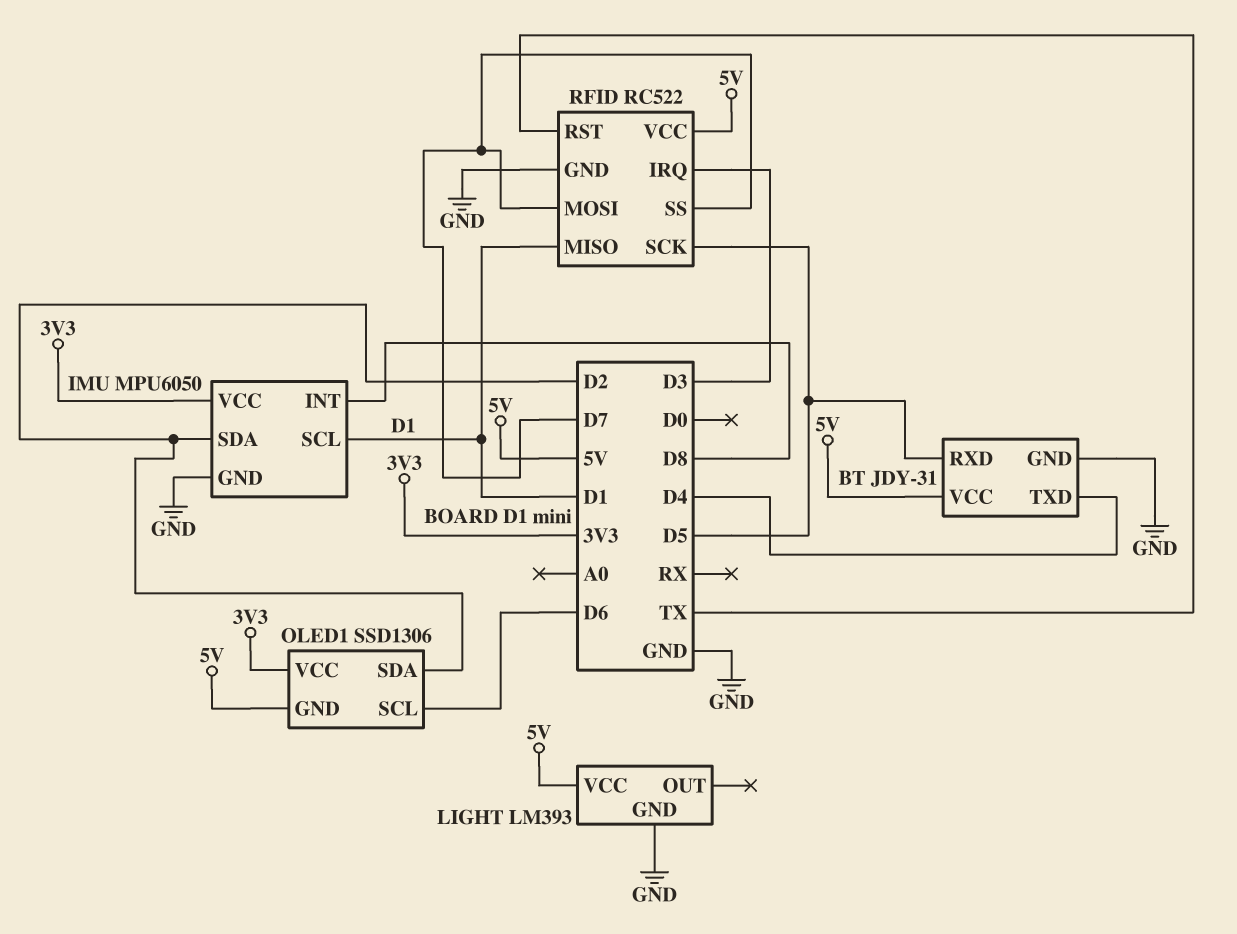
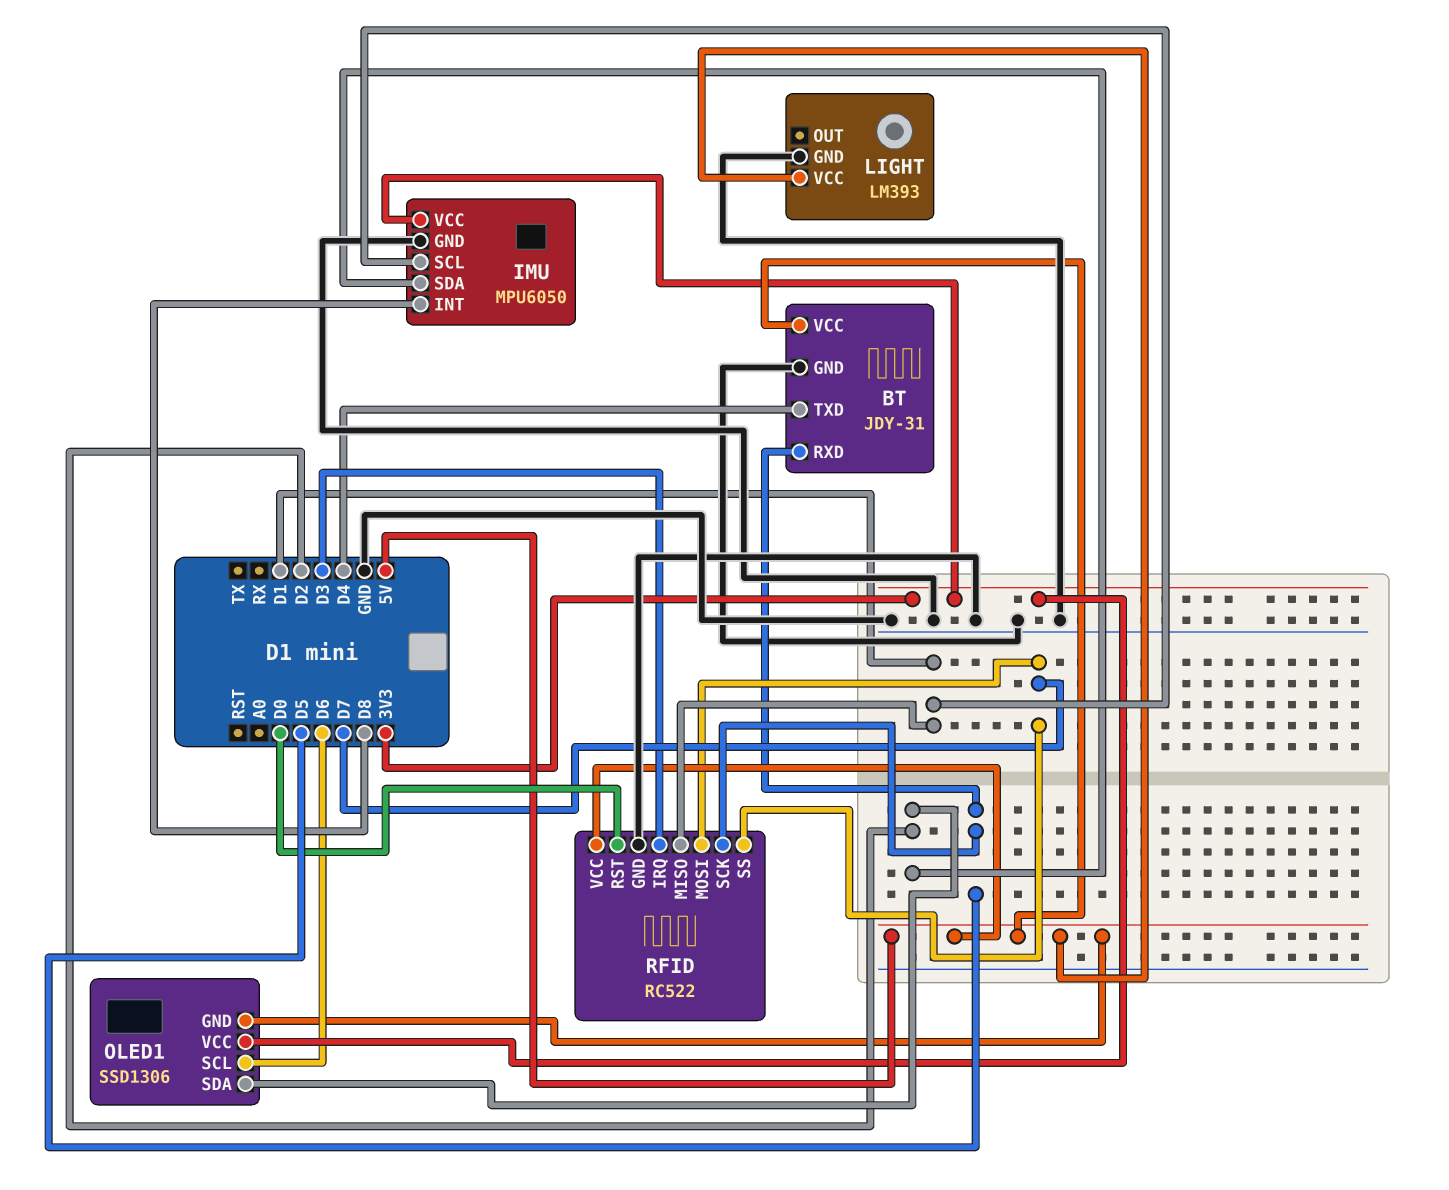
RFID pin RST: TX -> D0

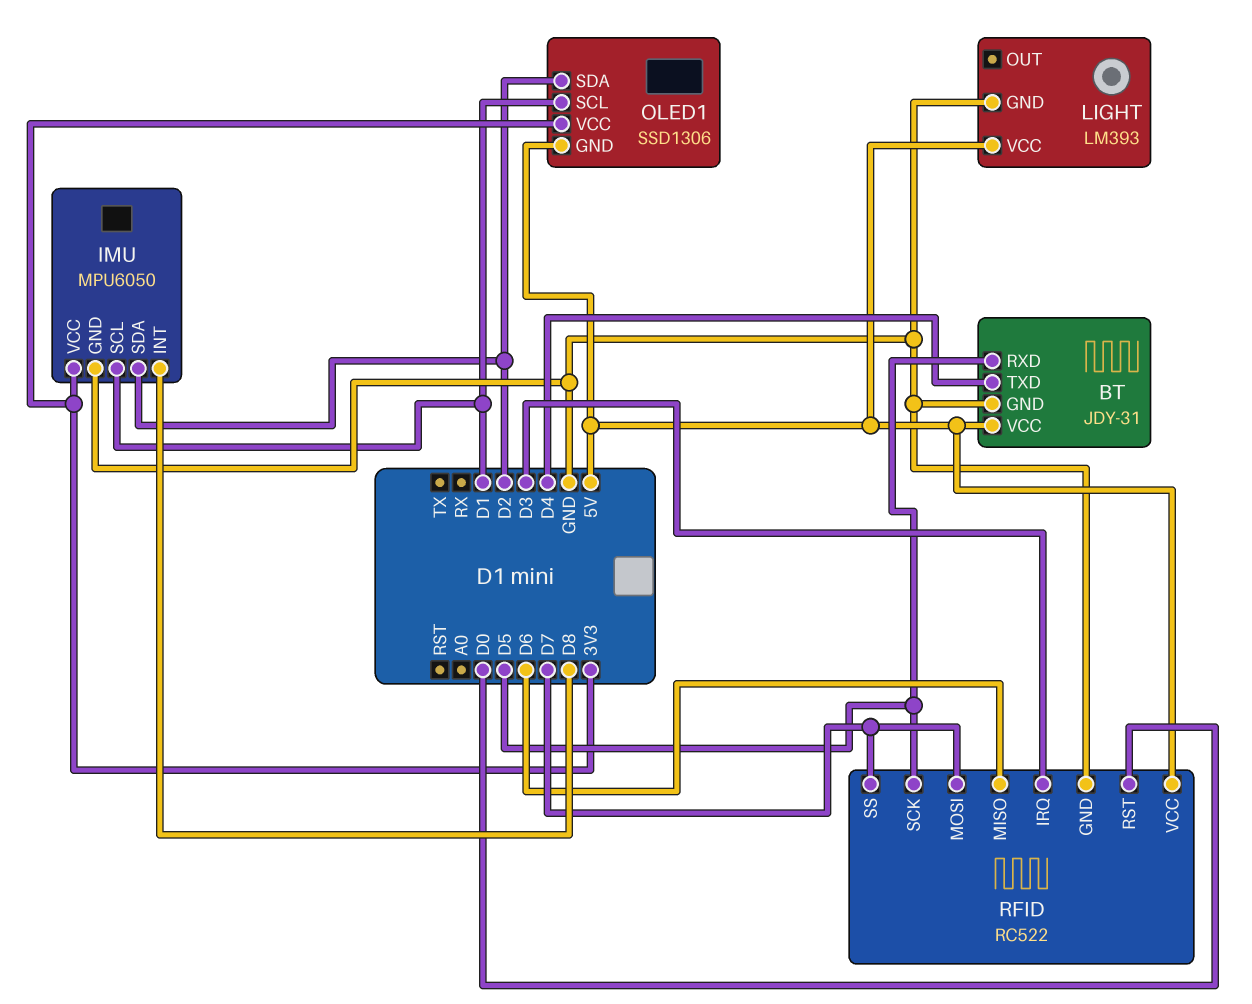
OLED1 pin SCL: D6 -> D1
RFID pin MISO: D1 -> D6

